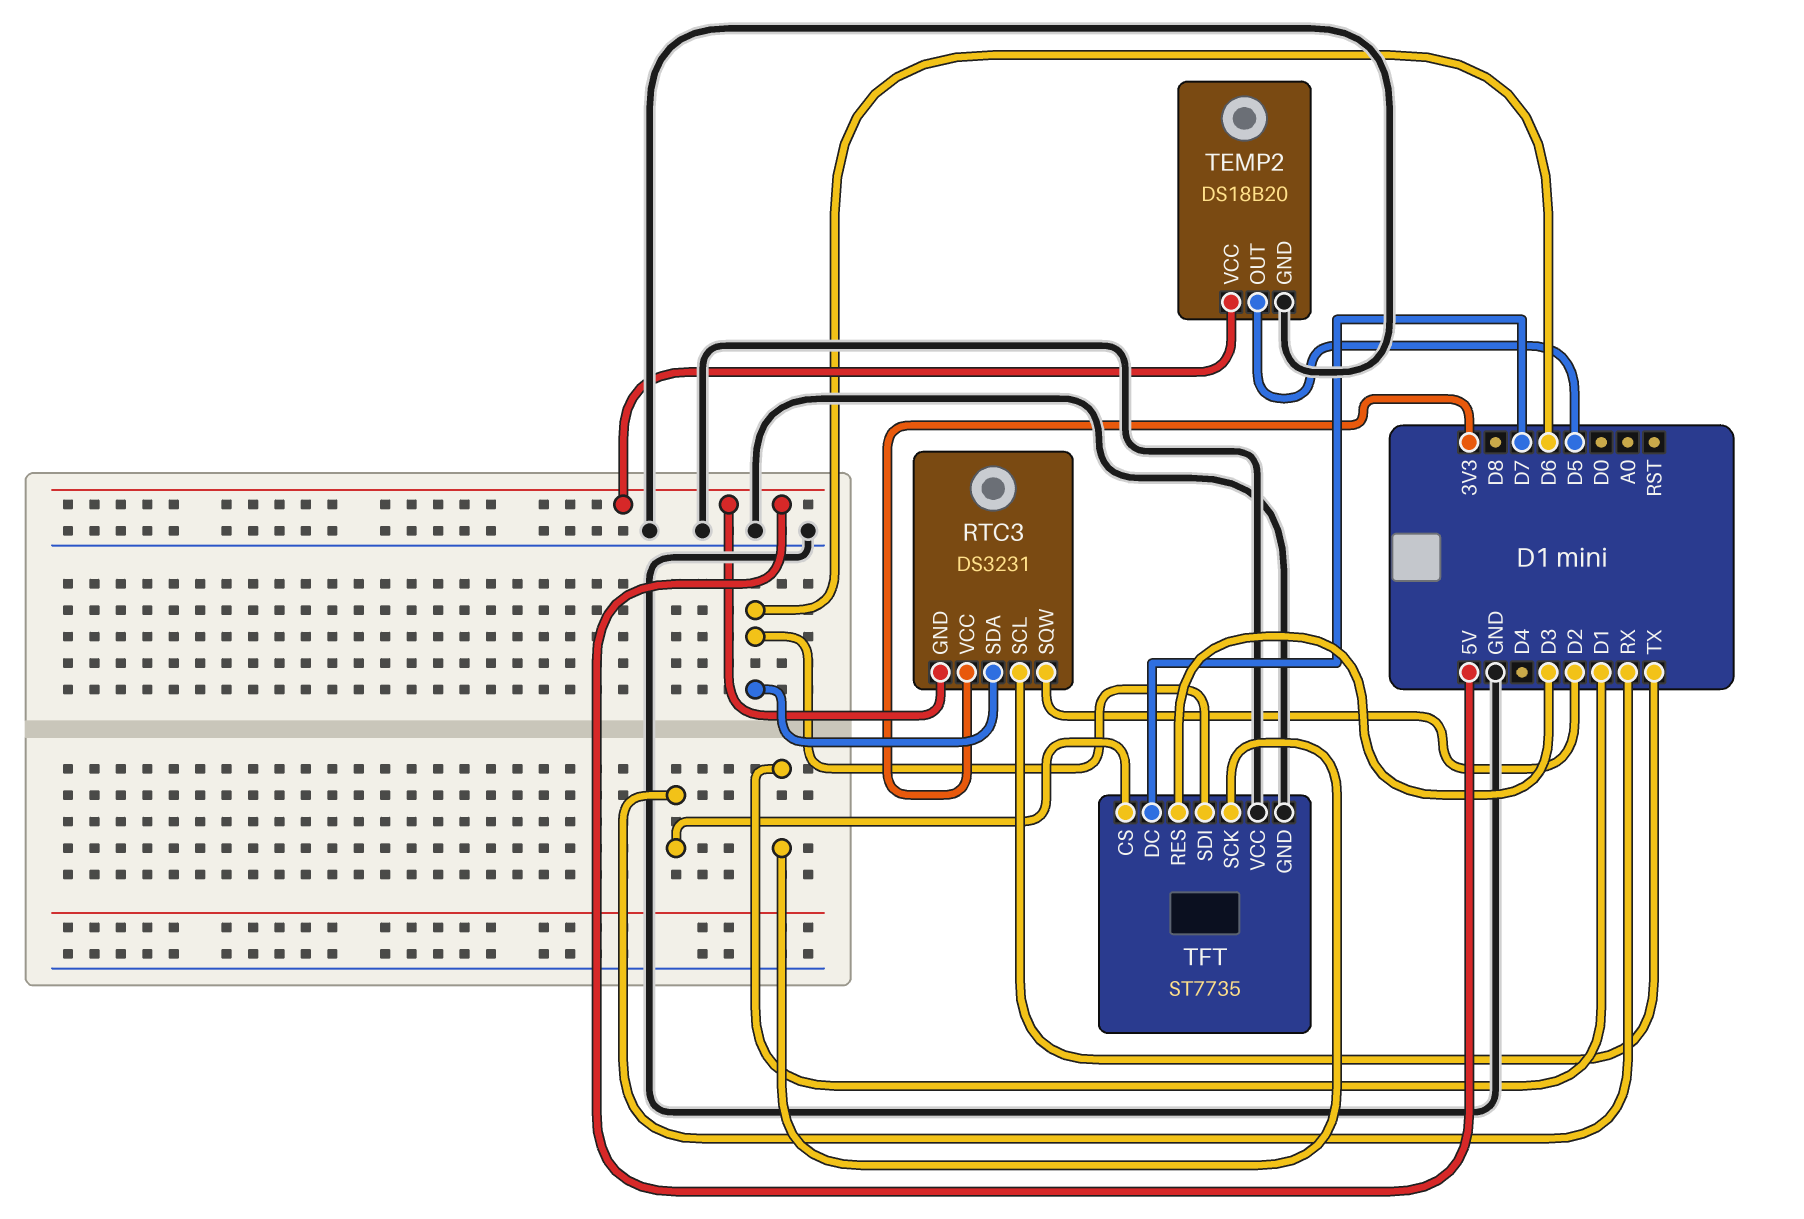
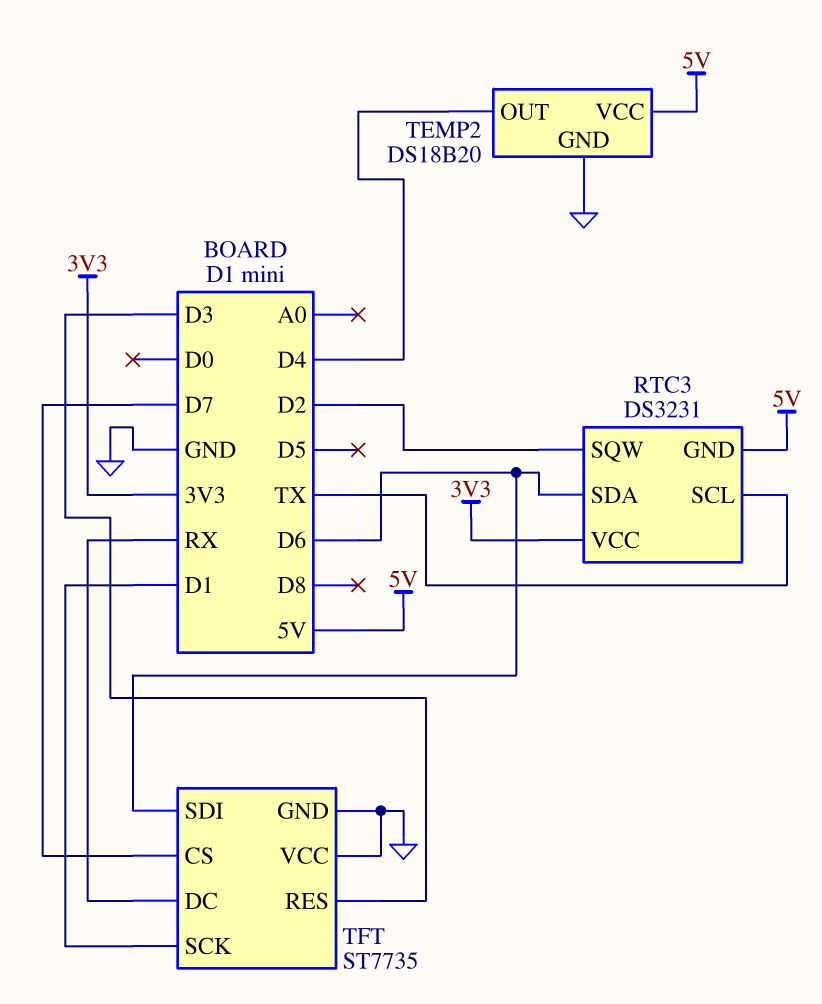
TEMP2 pin OUT: D5 -> D4
TFT pin CS: RX -> D7
TFT pin DC: D7 -> RX

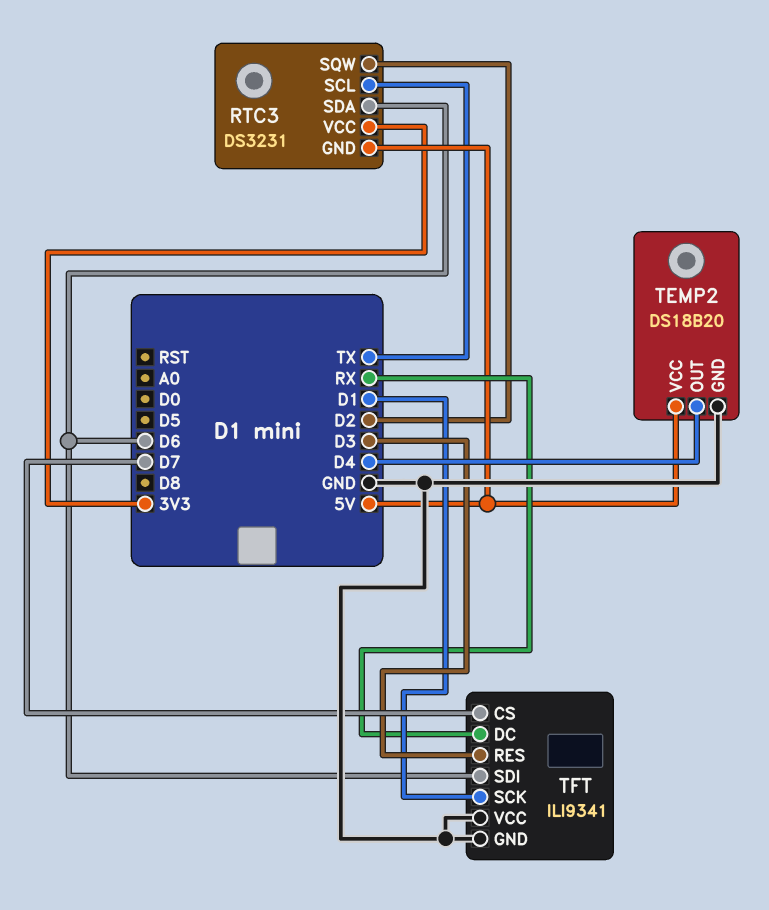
TFT: ST7735 -> ILI9341

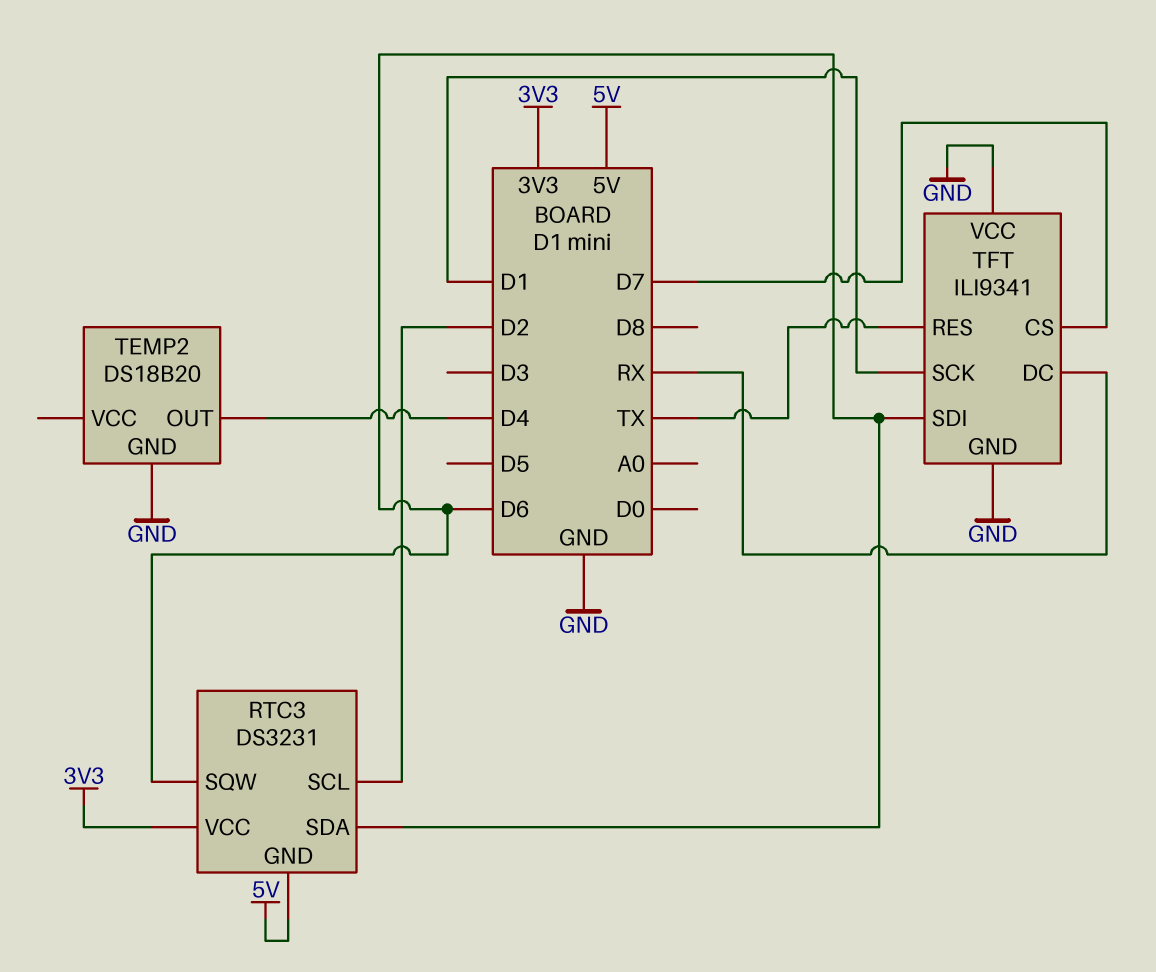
RTC3 pin SCL: TX -> D2
RTC3 pin SQW: D2 -> D6
TEMP2 pin VCC: 5V -> none
TFT pin RES: D3 -> TX

